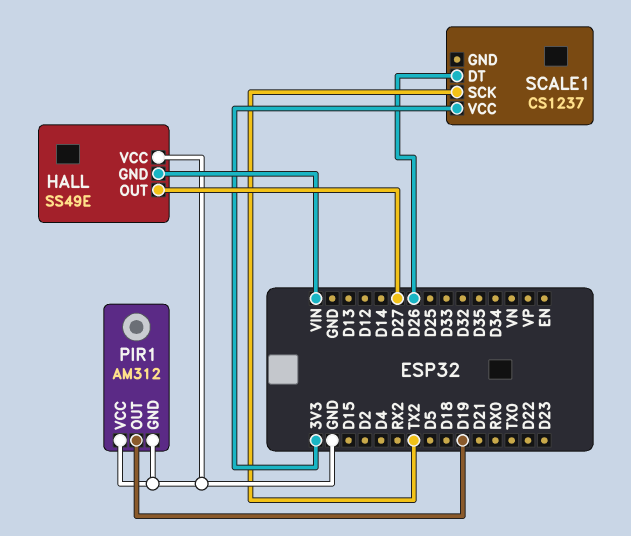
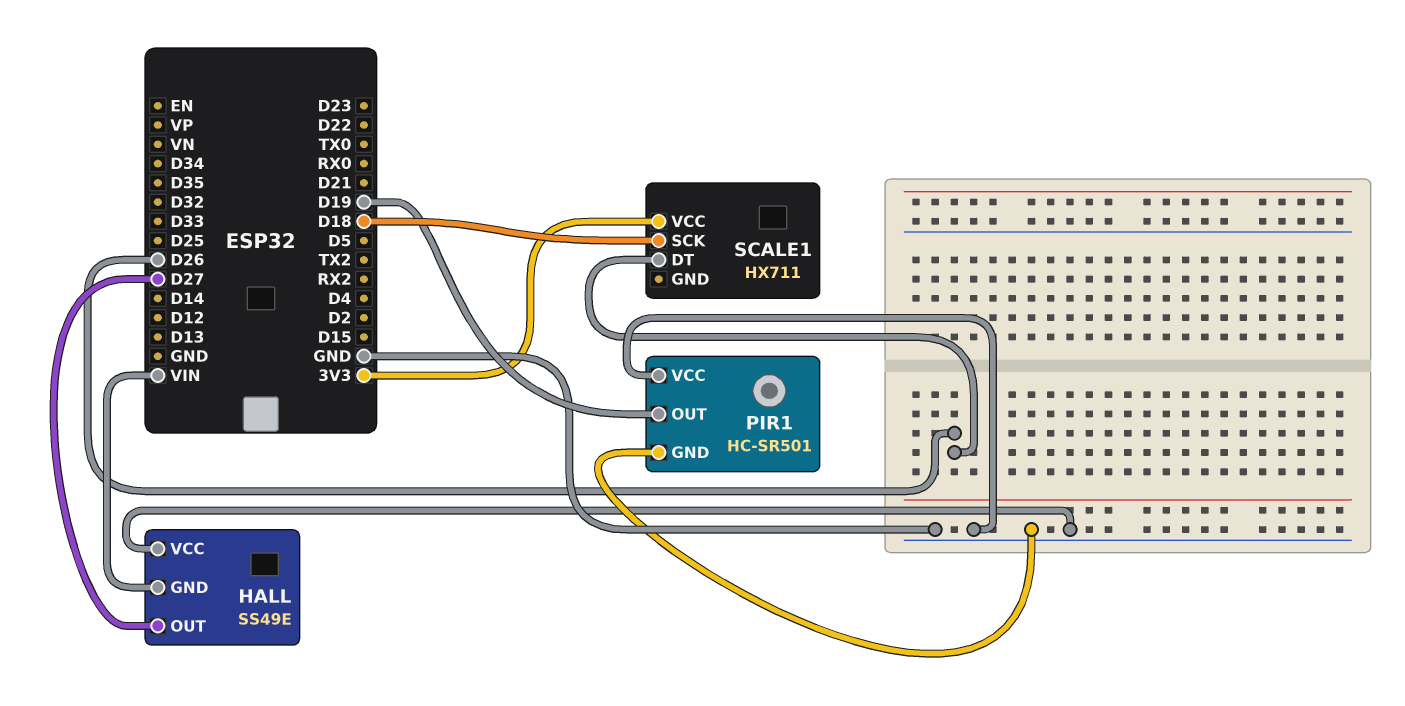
PIR1: AM312 -> HC-SR501
SCALE1: CS1237 -> HX711
SCALE1 pin SCK: TX2 -> D18

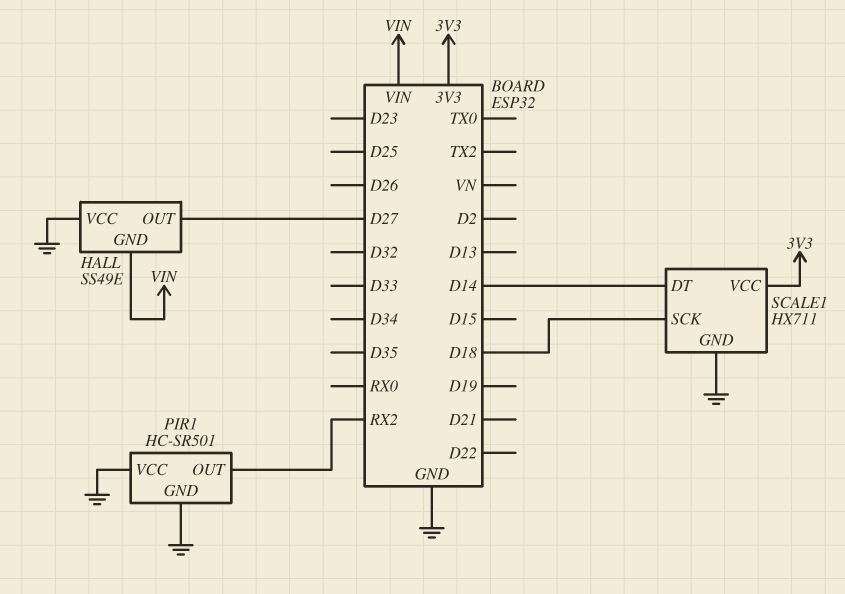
PIR1 pin OUT: D19 -> RX2
SCALE1 pin DT: D26 -> D14
SCALE1 pin GND: none -> GND

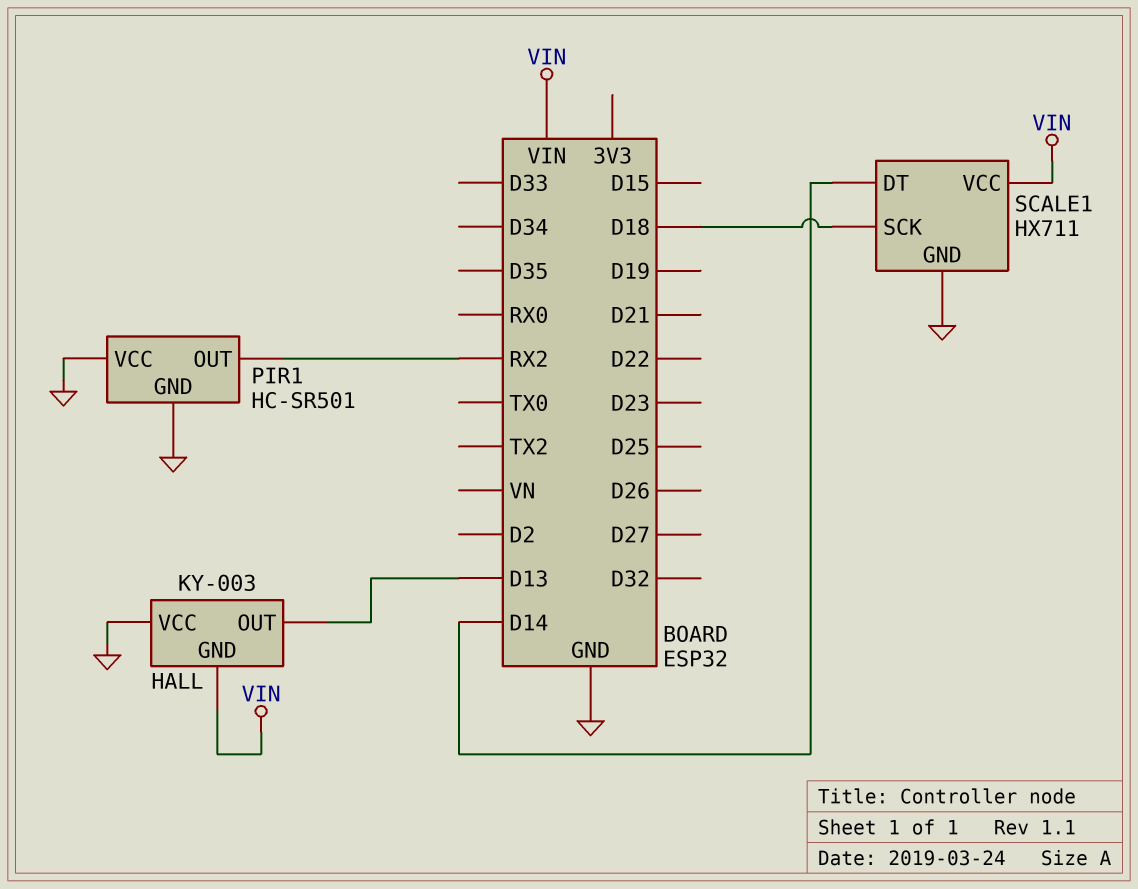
HALL: SS49E -> KY-003
HALL pin OUT: D27 -> D13
SCALE1 pin VCC: 3V3 -> VIN

